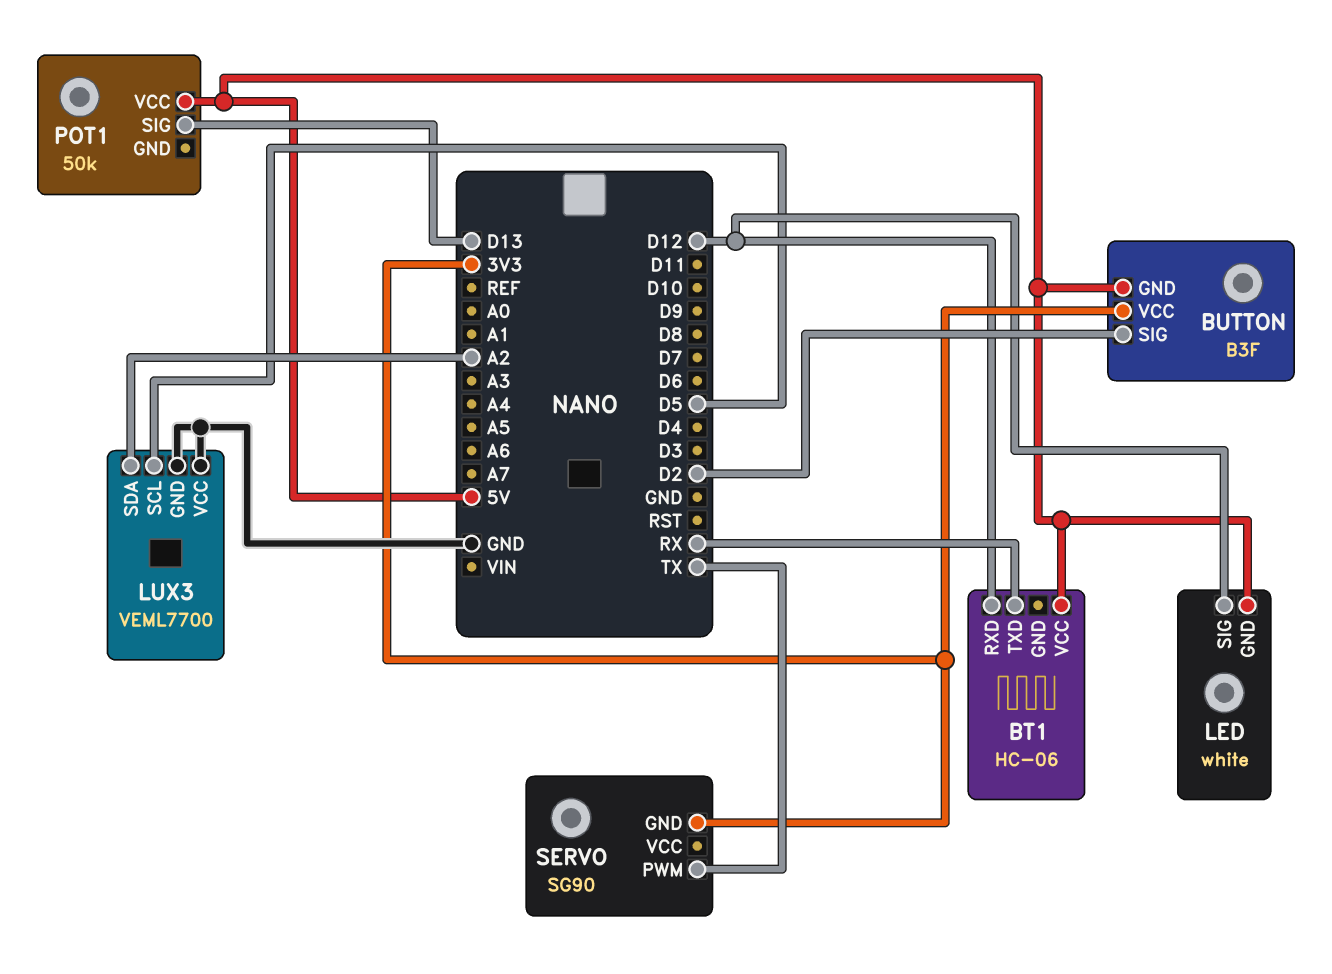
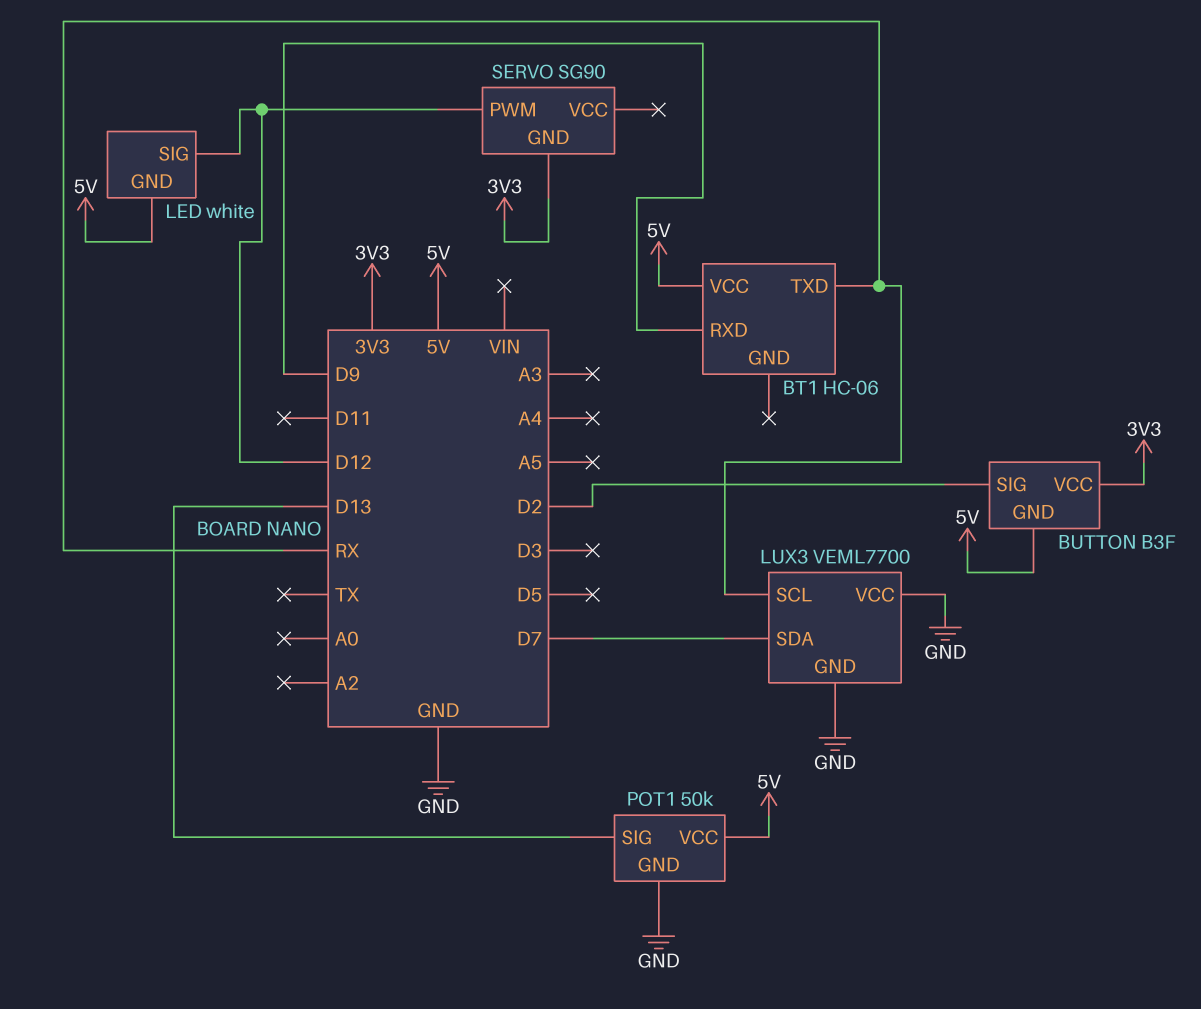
BT1 pin RXD: D12 -> D9
LUX3 pin SCL: D5 -> RX
LUX3 pin SDA: A2 -> D7
POT1 pin GND: none -> GND
SERVO pin PWM: TX -> D12

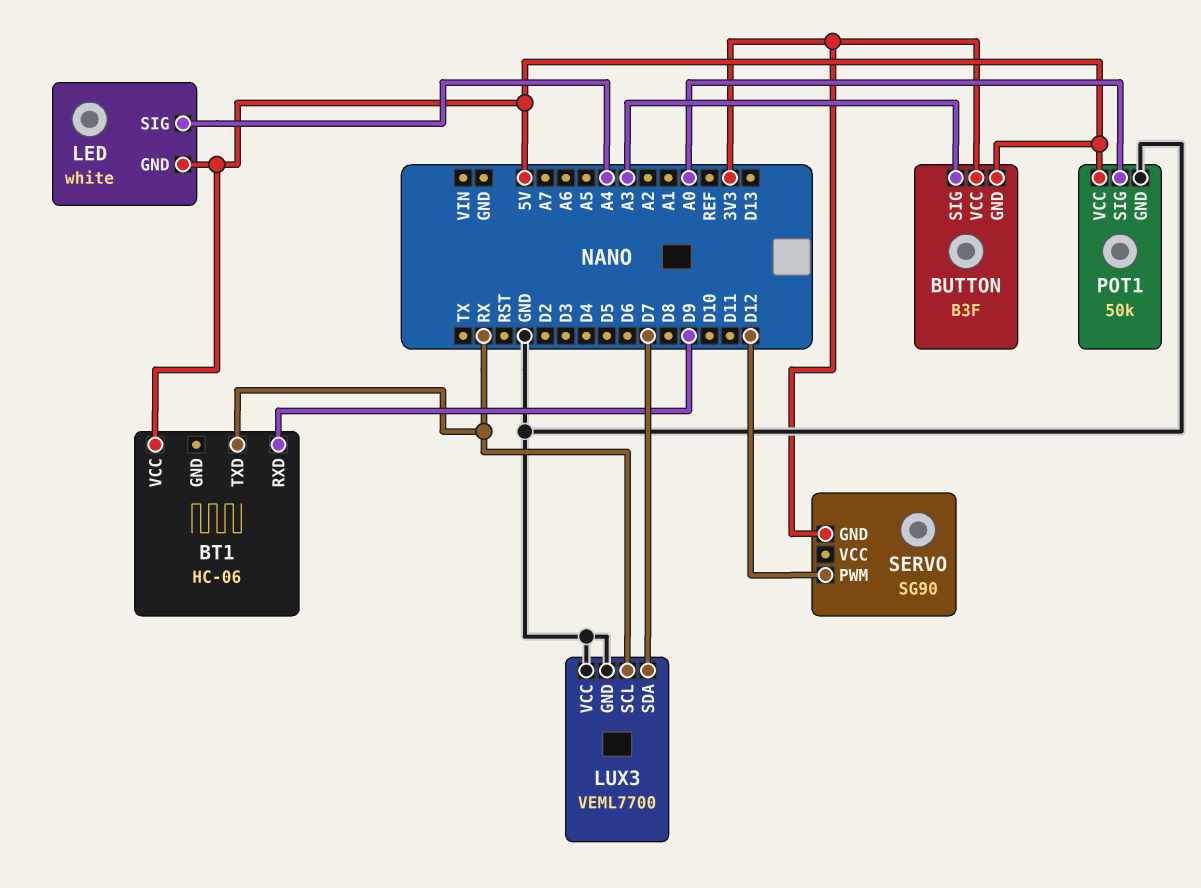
BUTTON pin SIG: D2 -> A3
LED pin SIG: D12 -> A4
POT1 pin SIG: D13 -> A0

